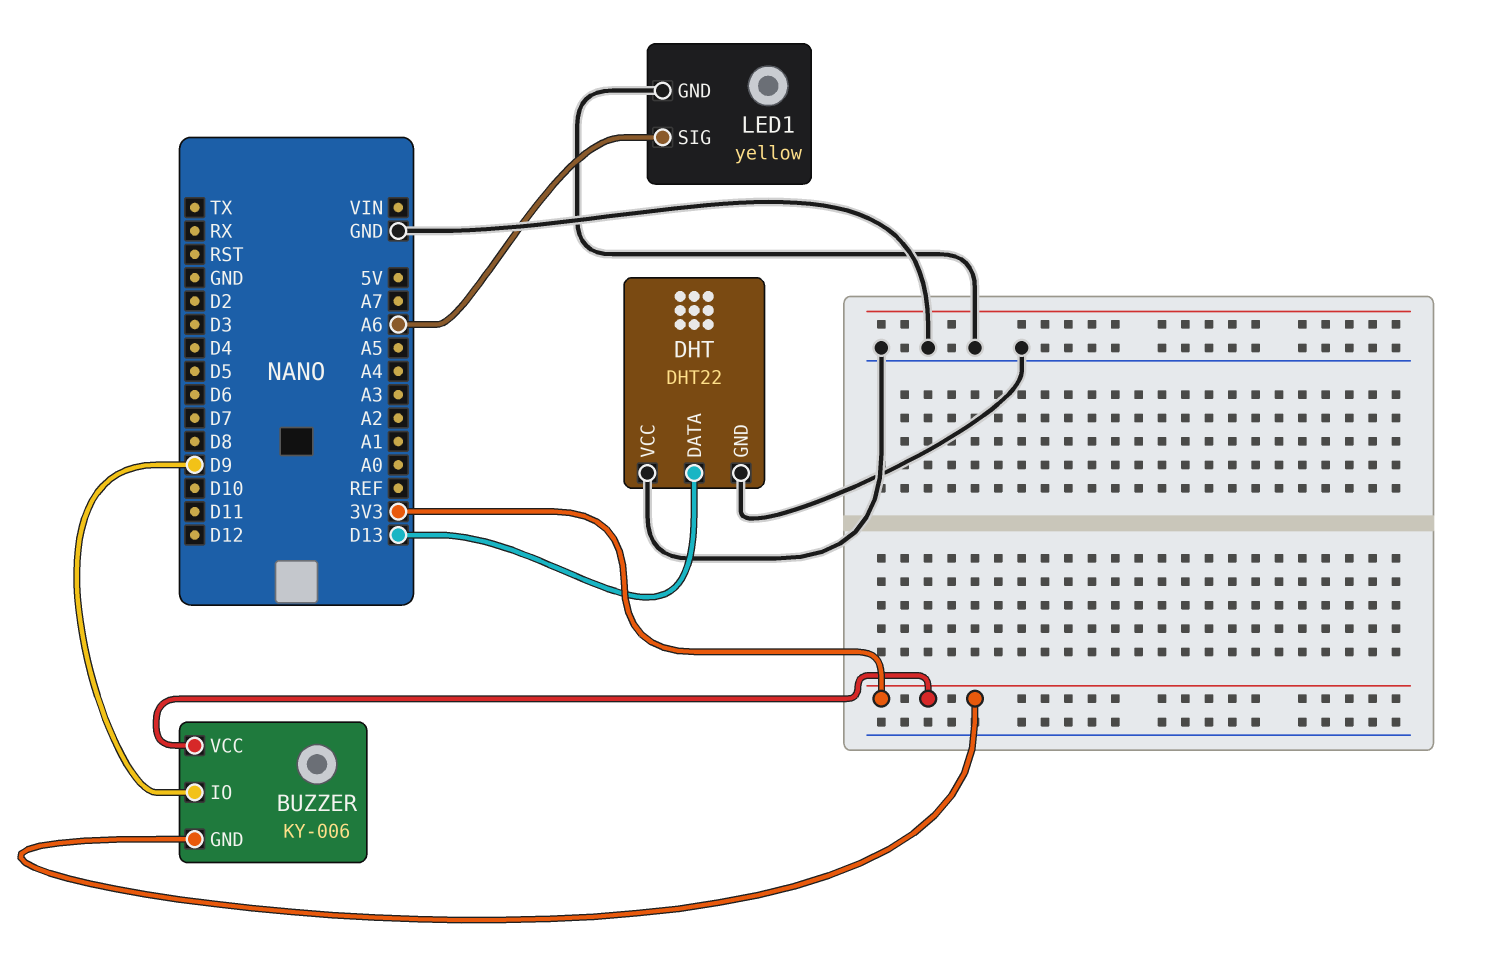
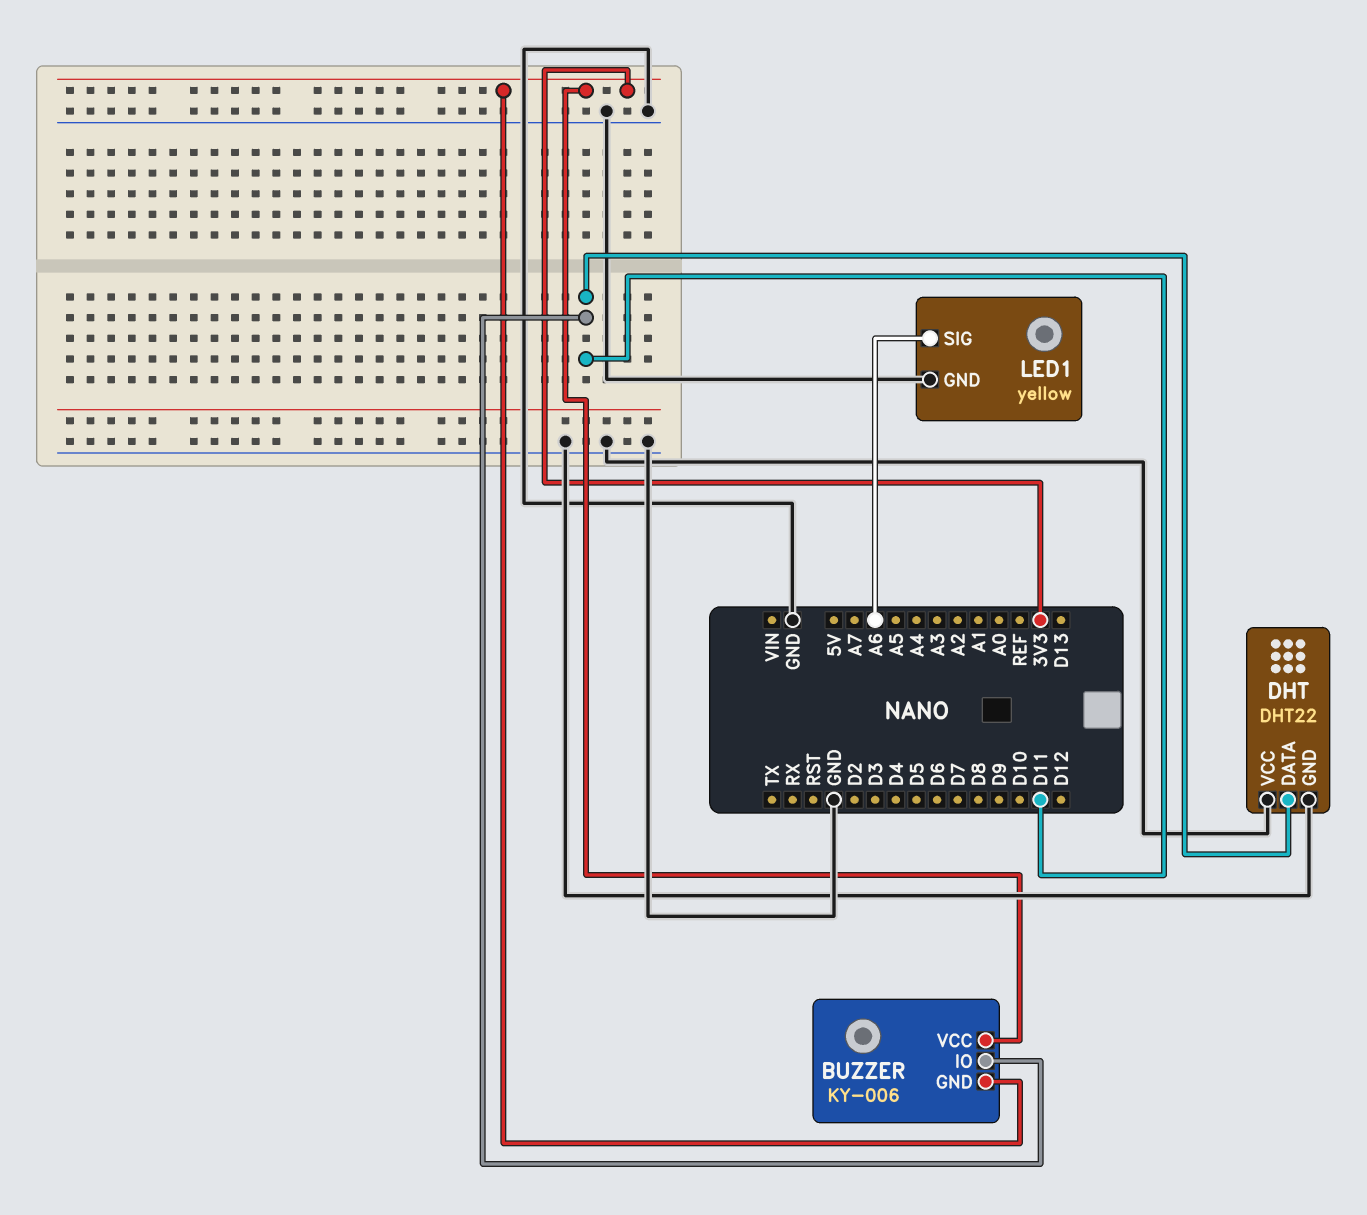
BUZZER pin IO: D9 -> D11
DHT pin DATA: D13 -> D11

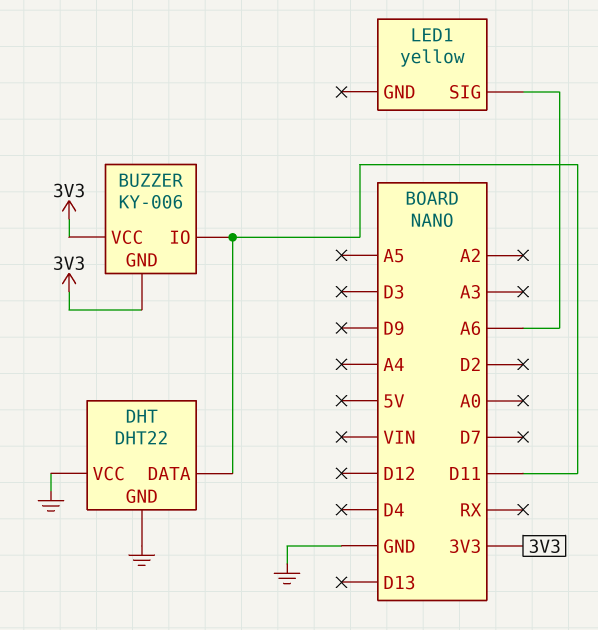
LED1 pin GND: GND -> none

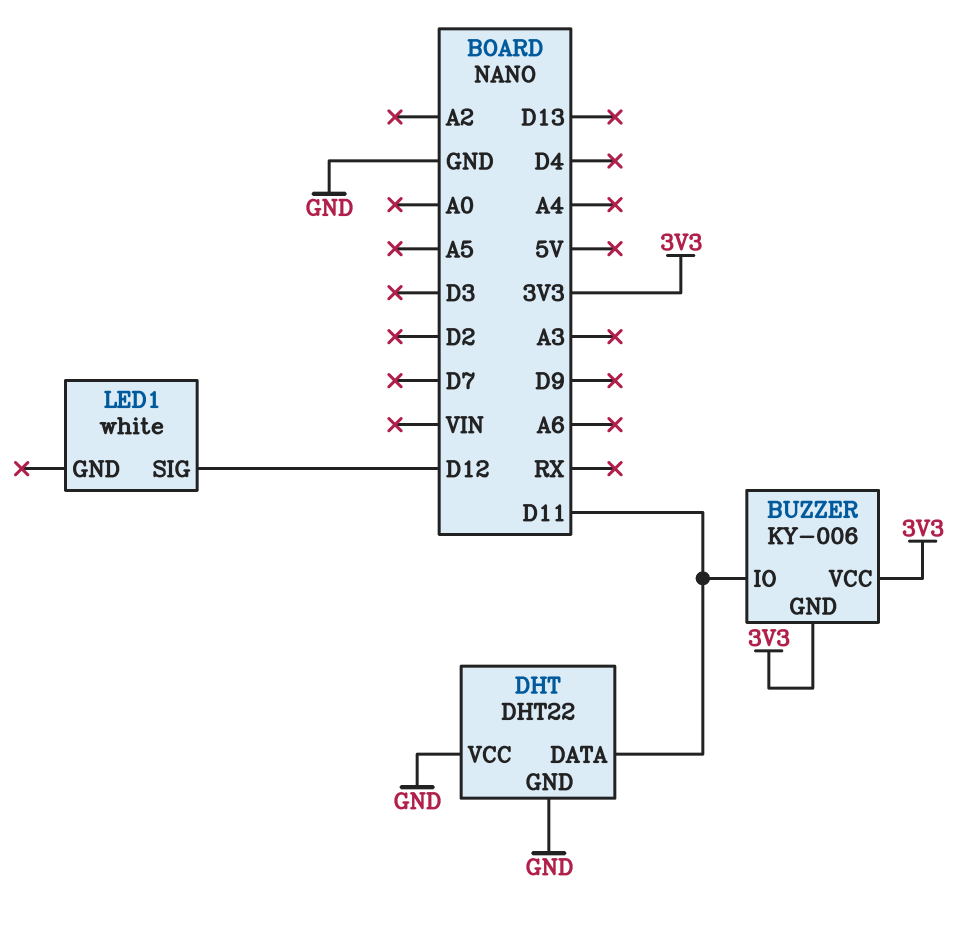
LED1: yellow -> white
LED1 pin SIG: A6 -> D12

